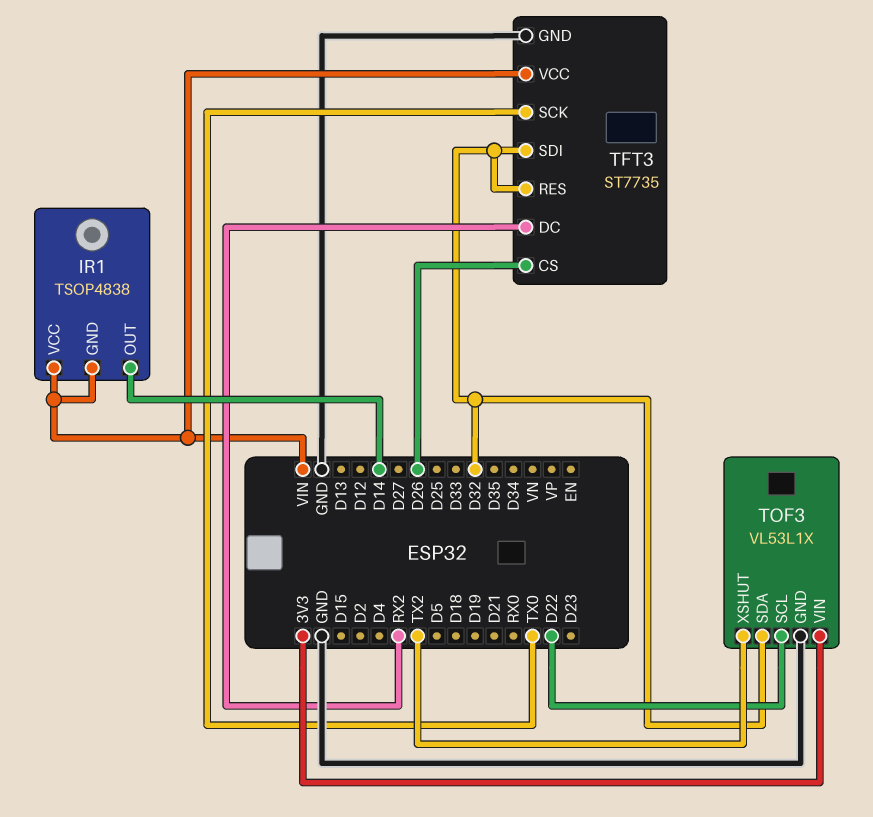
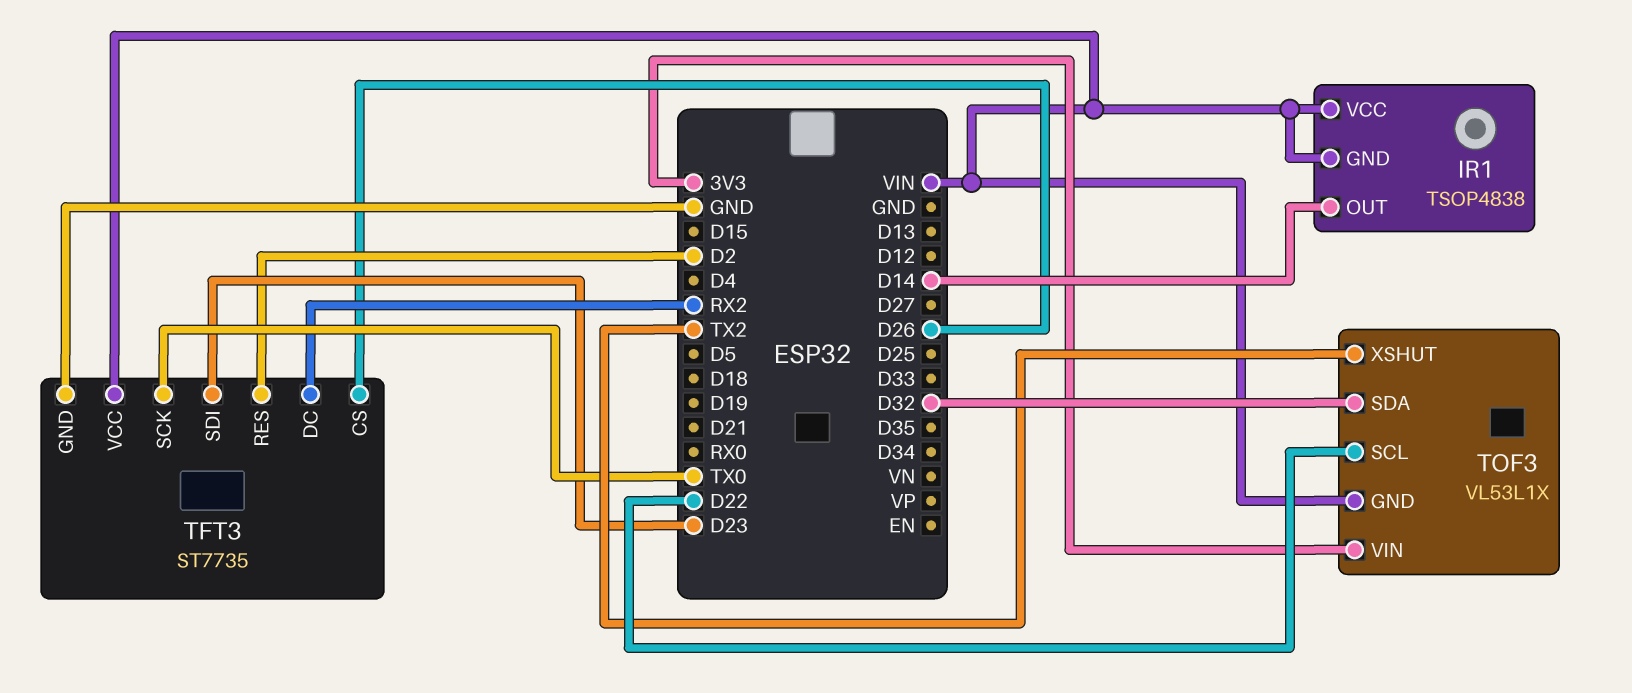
TFT3 pin RES: D32 -> D2
TFT3 pin SDI: D32 -> D23
TOF3 pin GND: GND -> VIN

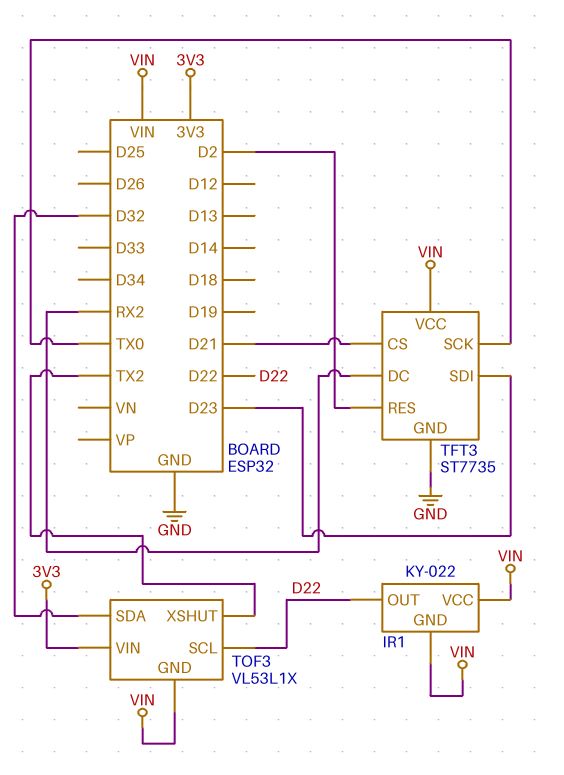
IR1: TSOP4838 -> KY-022
IR1 pin OUT: D14 -> D22
TFT3 pin CS: D26 -> D21

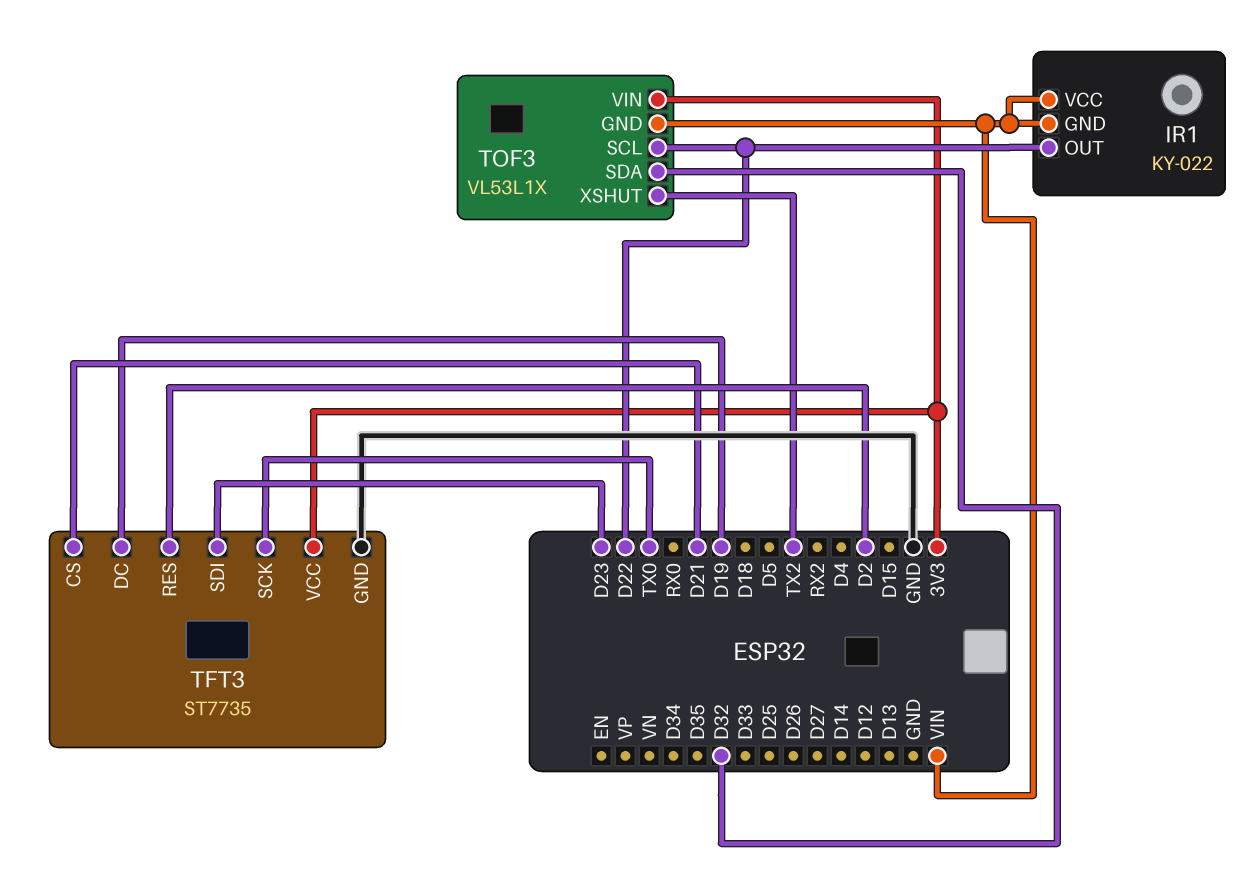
TFT3 pin DC: RX2 -> D19
TFT3 pin VCC: VIN -> 3V3

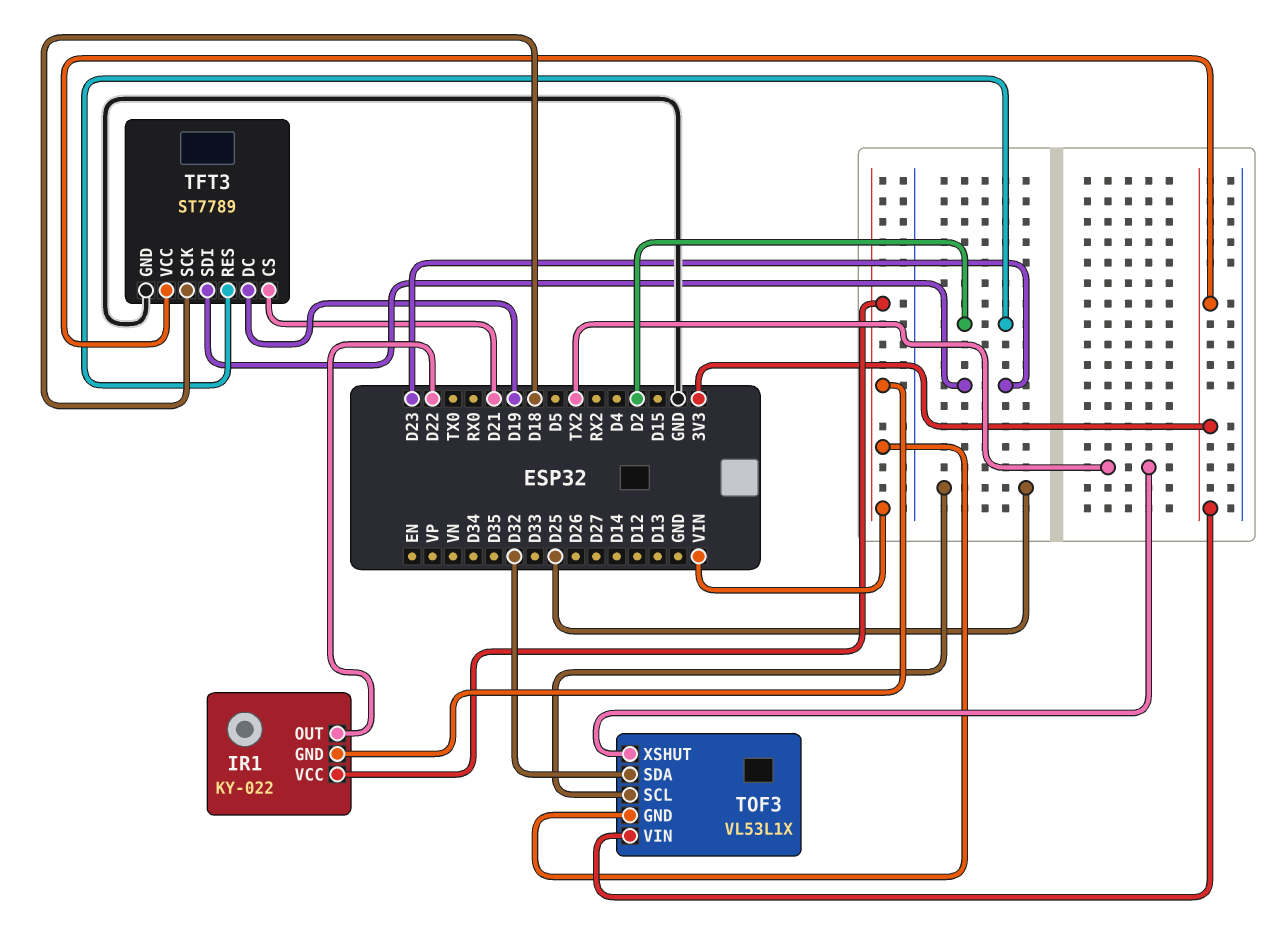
TFT3: ST7735 -> ST7789
TFT3 pin SCK: TX0 -> D18
TOF3 pin SCL: D22 -> D25

